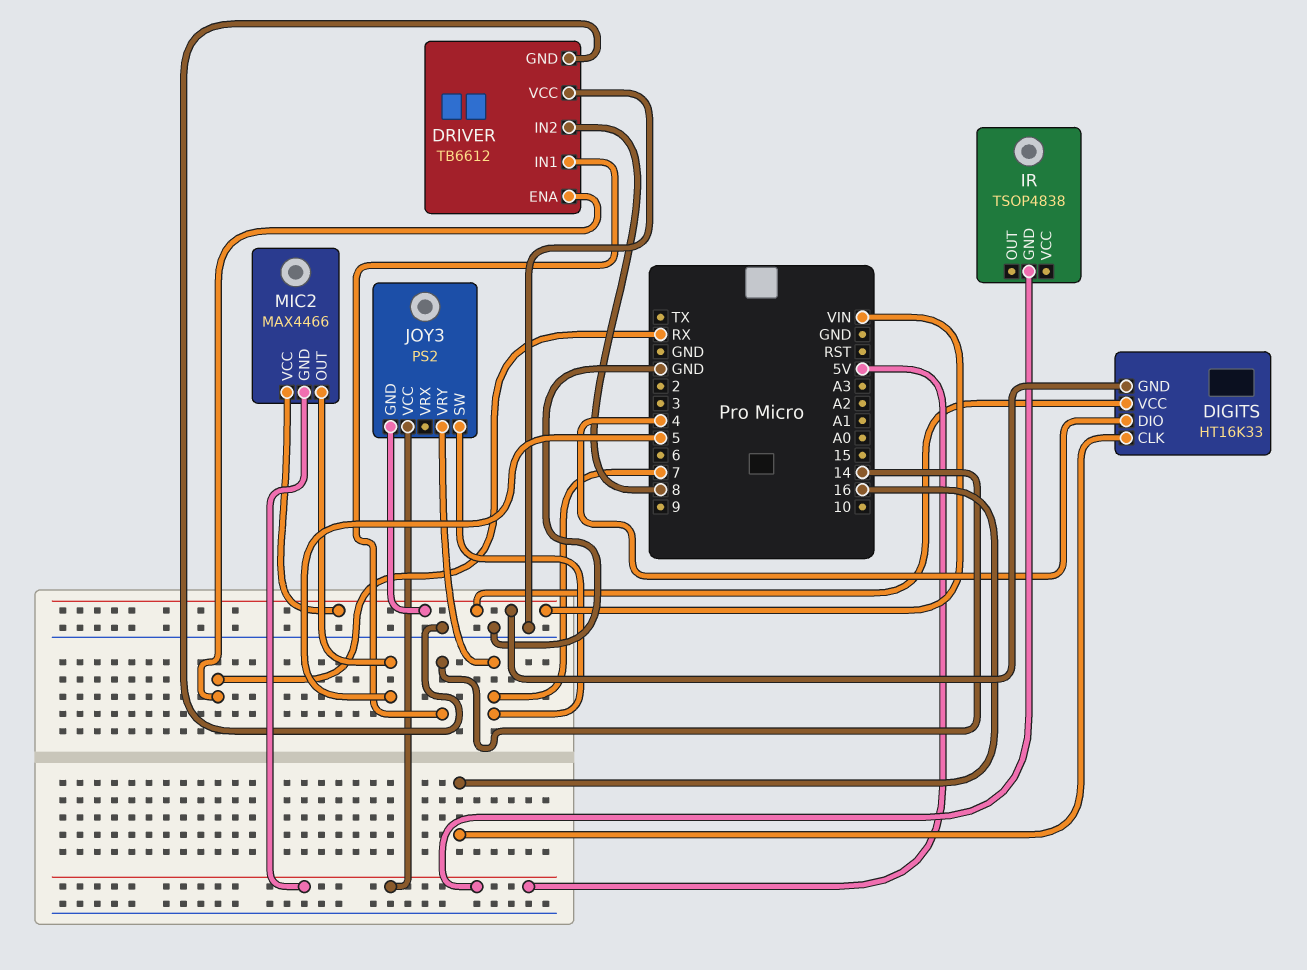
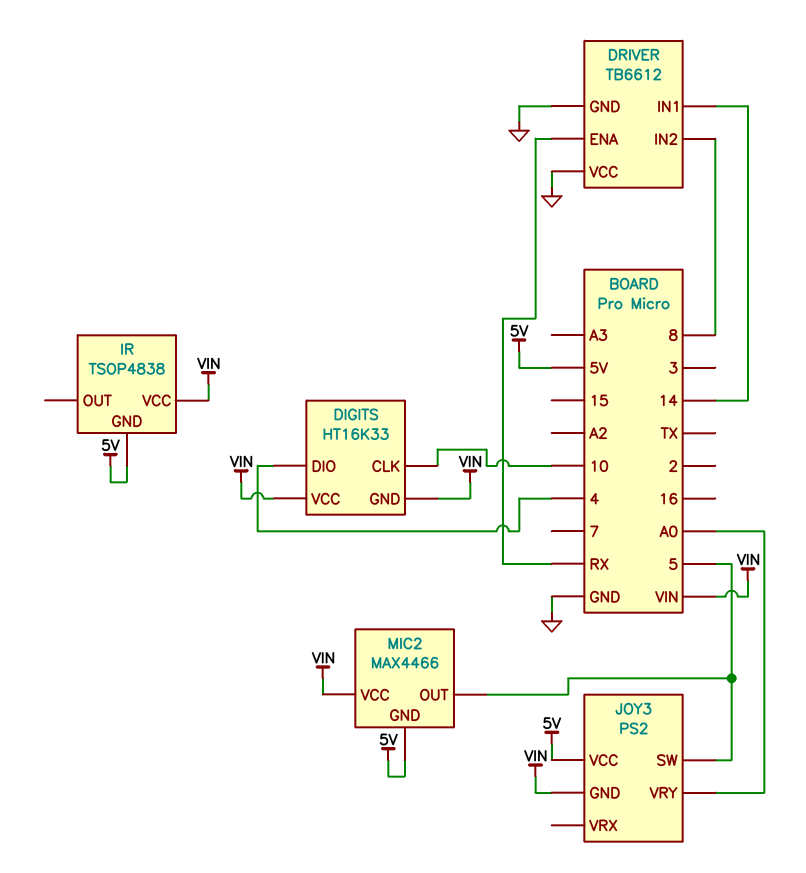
DIGITS pin CLK: 16 -> 10
IR pin VCC: none -> VIN
JOY3 pin SW: 7 -> 5
JOY3 pin VRY: 7 -> A0

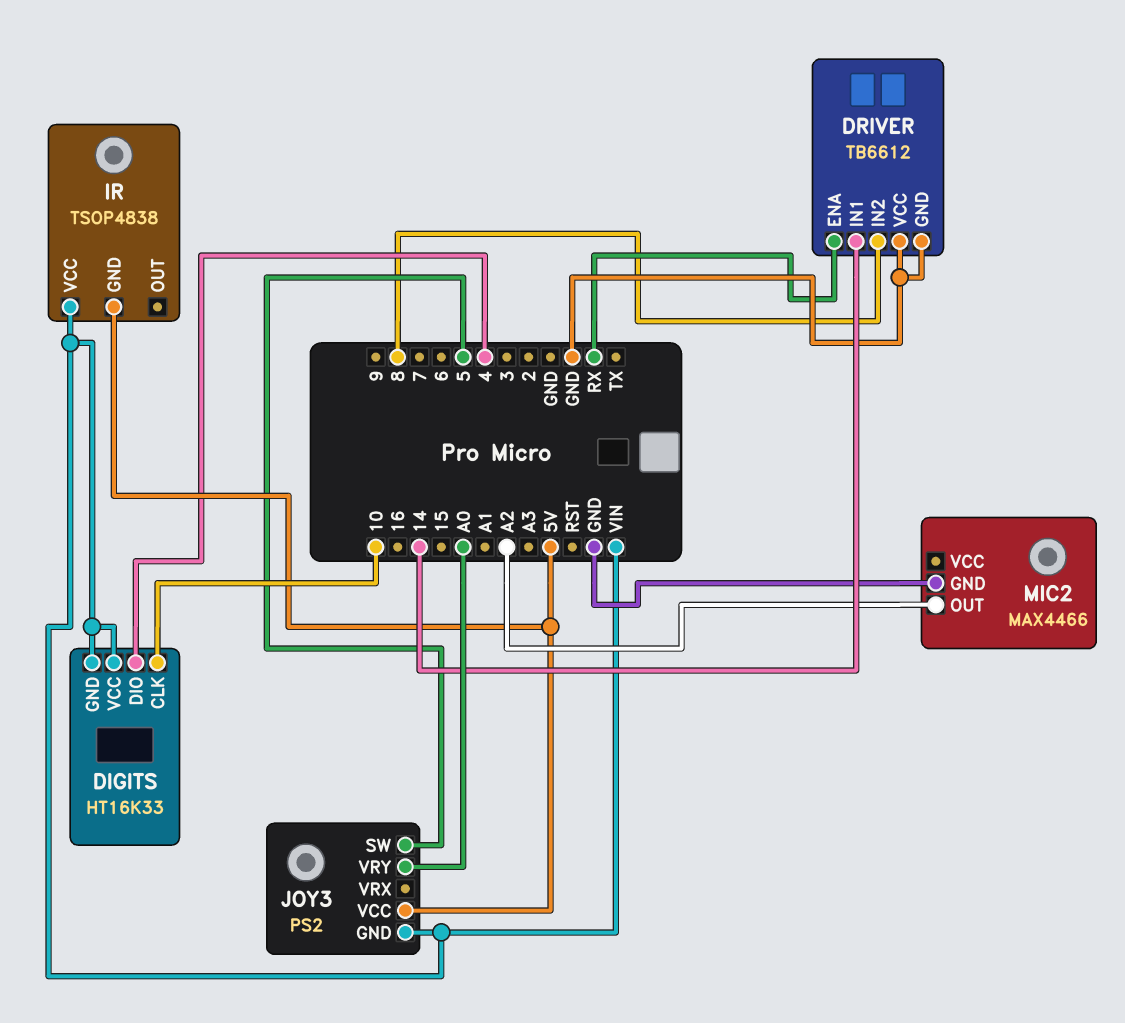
MIC2 pin GND: 5V -> GND
MIC2 pin OUT: 5 -> A2
MIC2 pin VCC: VIN -> none

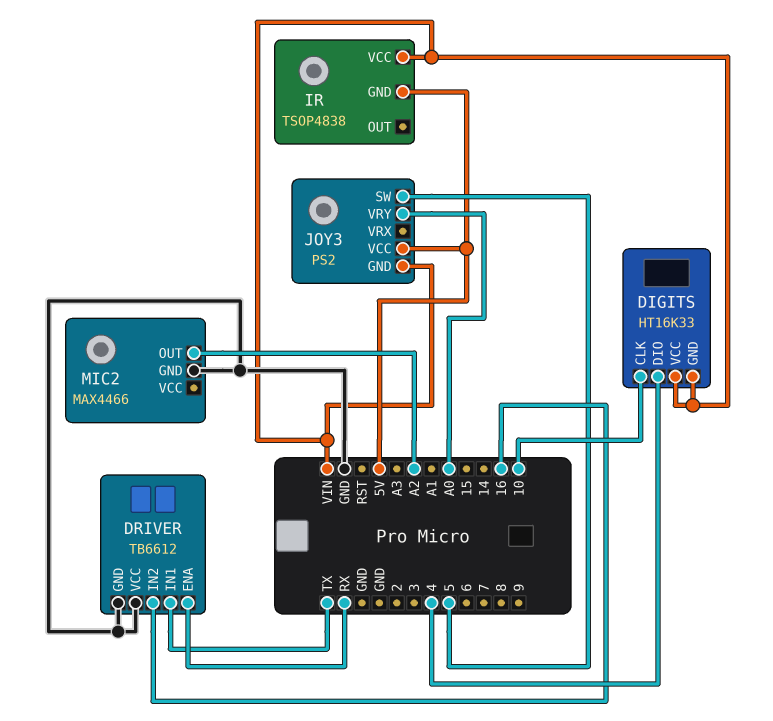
DRIVER pin IN1: 14 -> TX
DRIVER pin IN2: 8 -> 16

